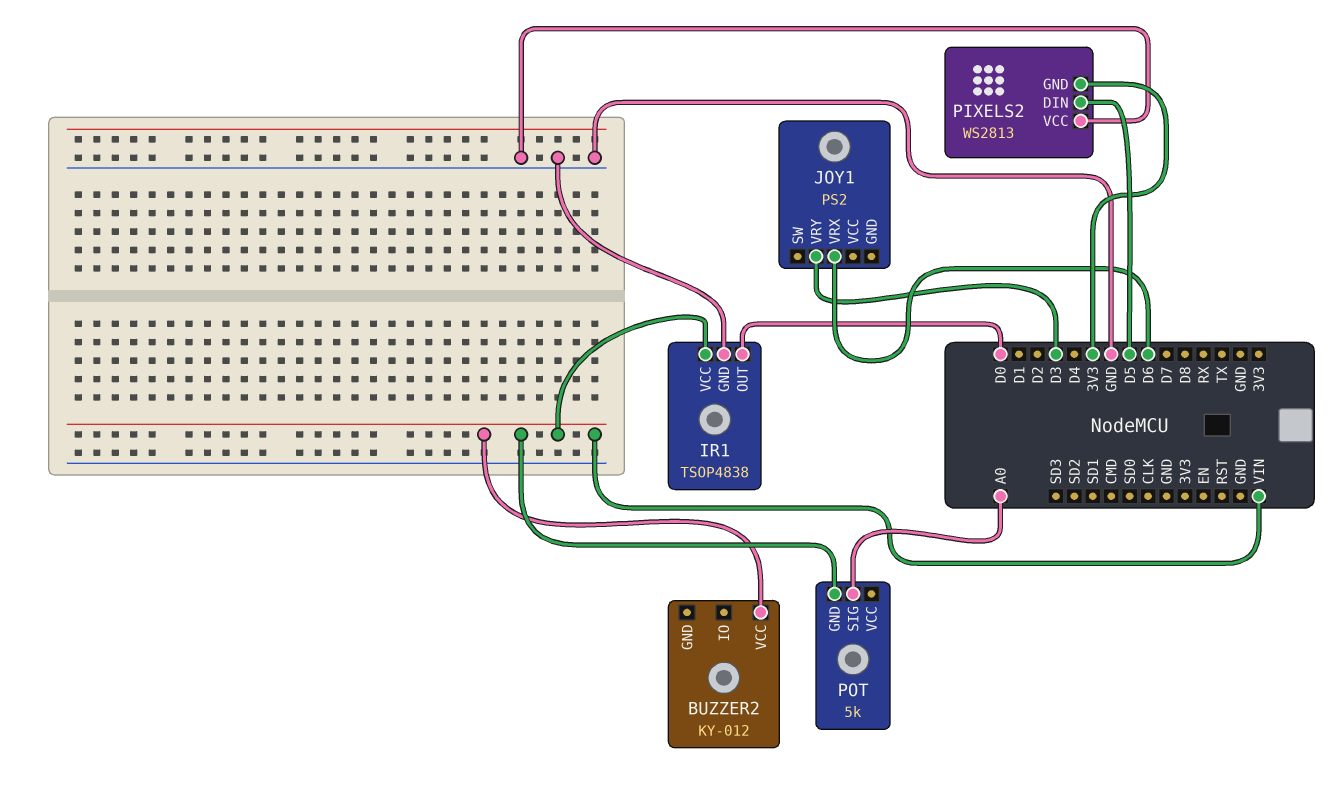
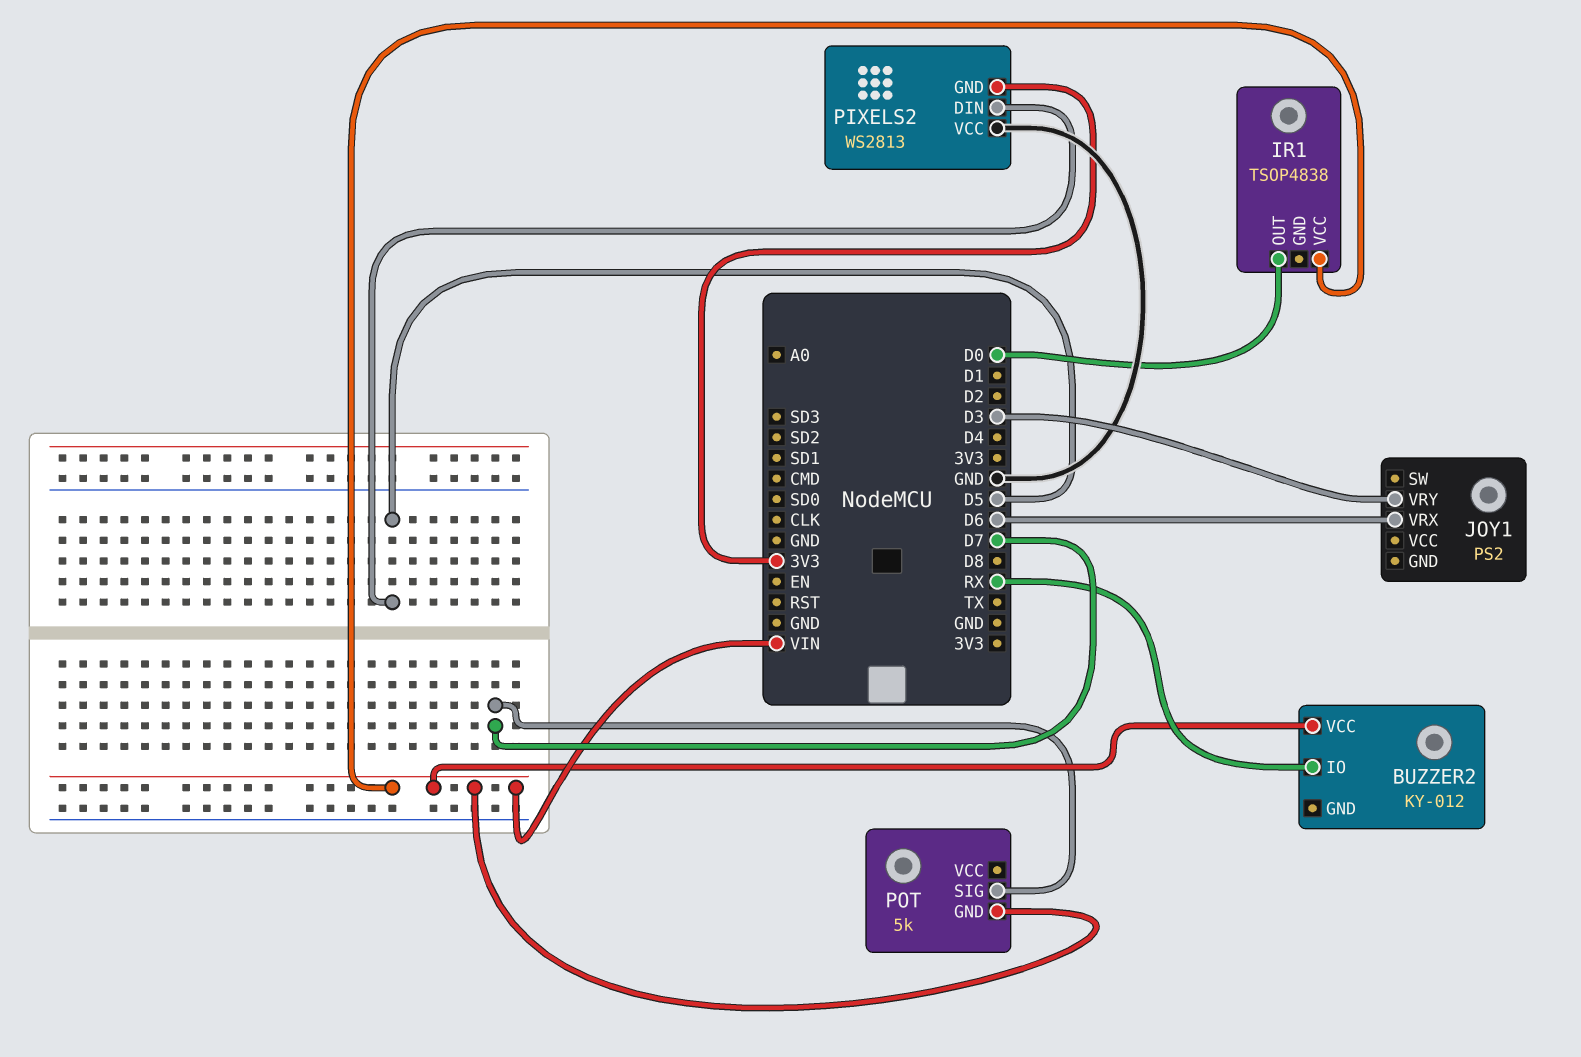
BUZZER2 pin IO: none -> RX
IR1 pin GND: GND -> none
POT pin SIG: A0 -> D7

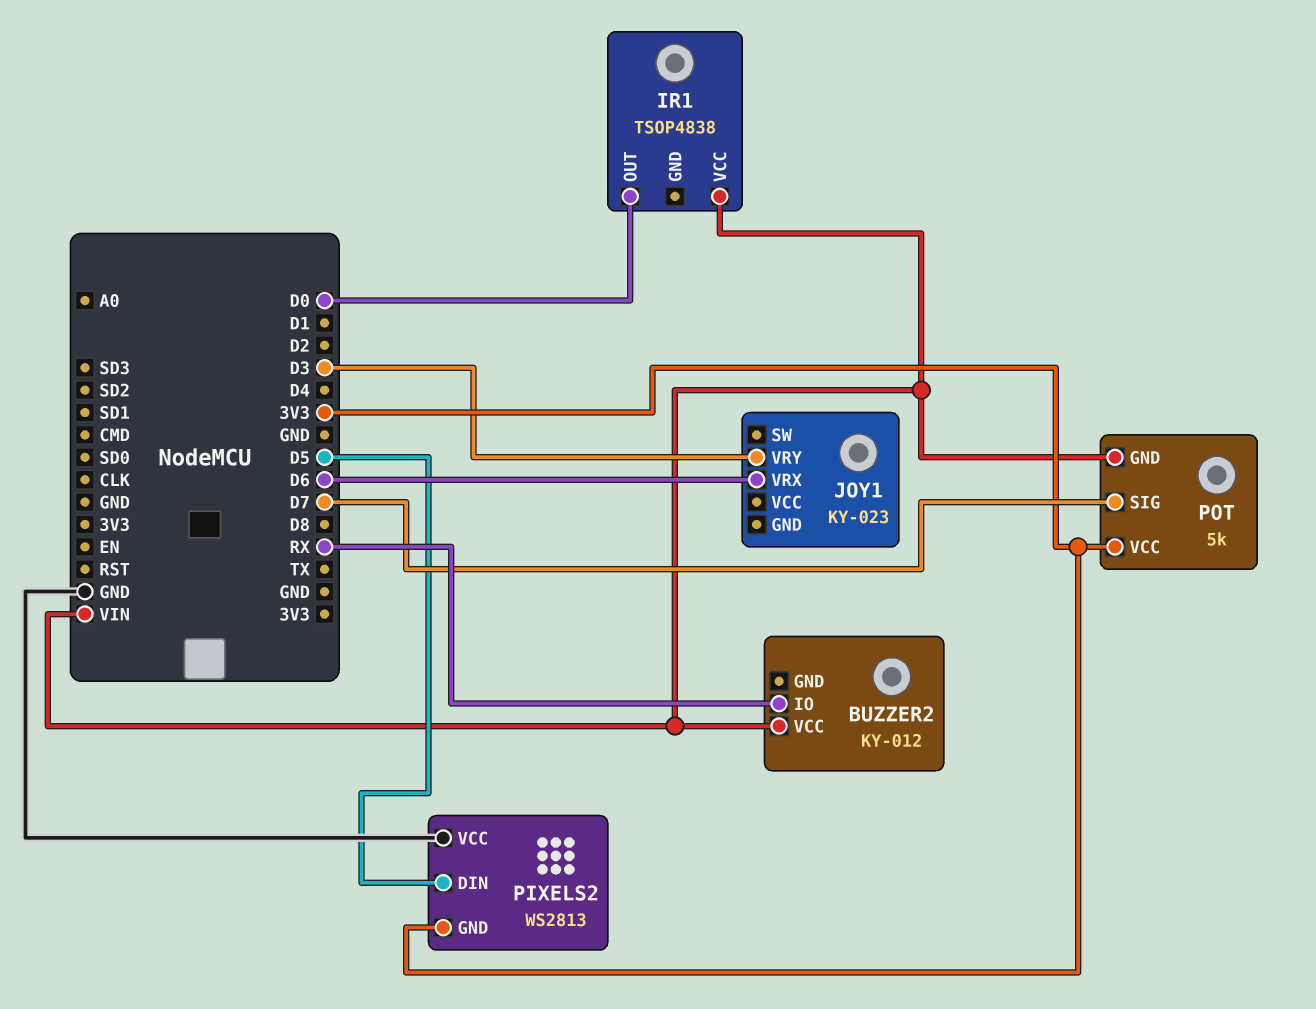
JOY1: PS2 -> KY-023
POT pin VCC: none -> 3V3

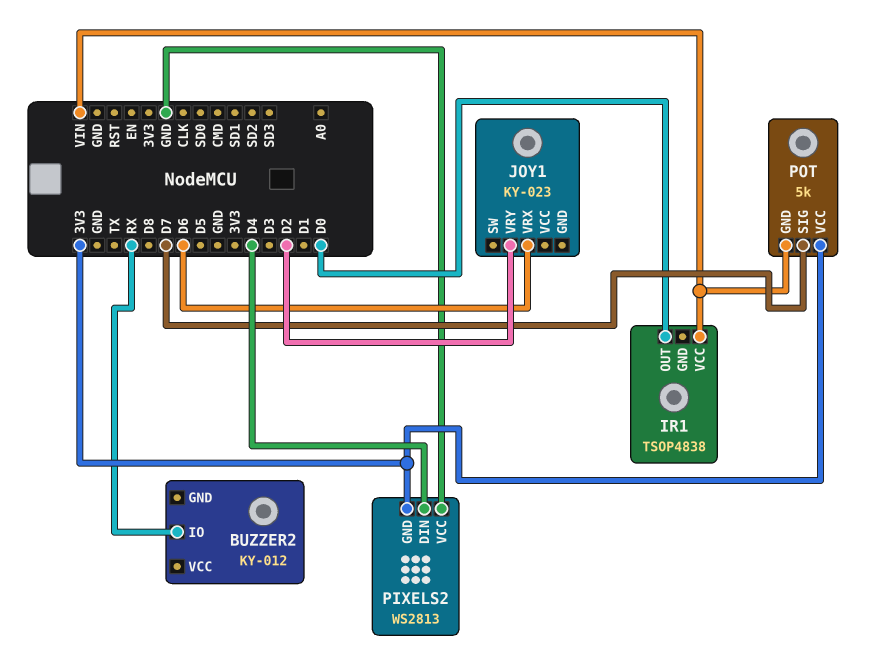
BUZZER2 pin VCC: VIN -> none
JOY1 pin VRY: D3 -> D2
PIXELS2 pin DIN: D5 -> D4

